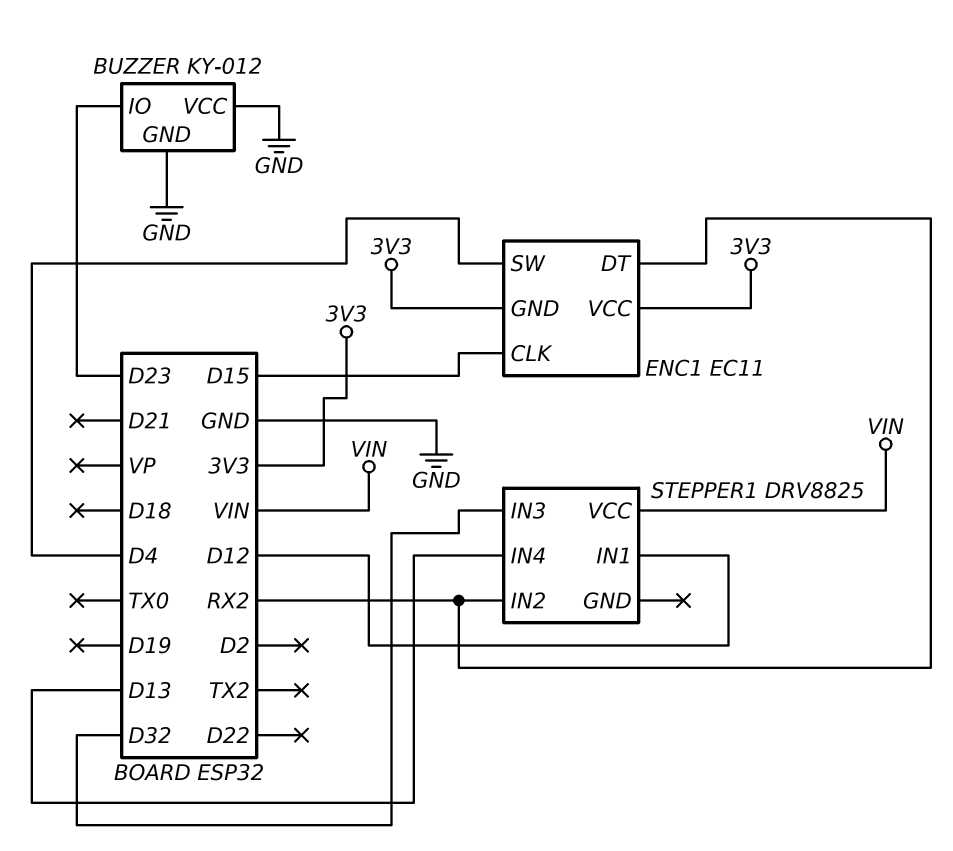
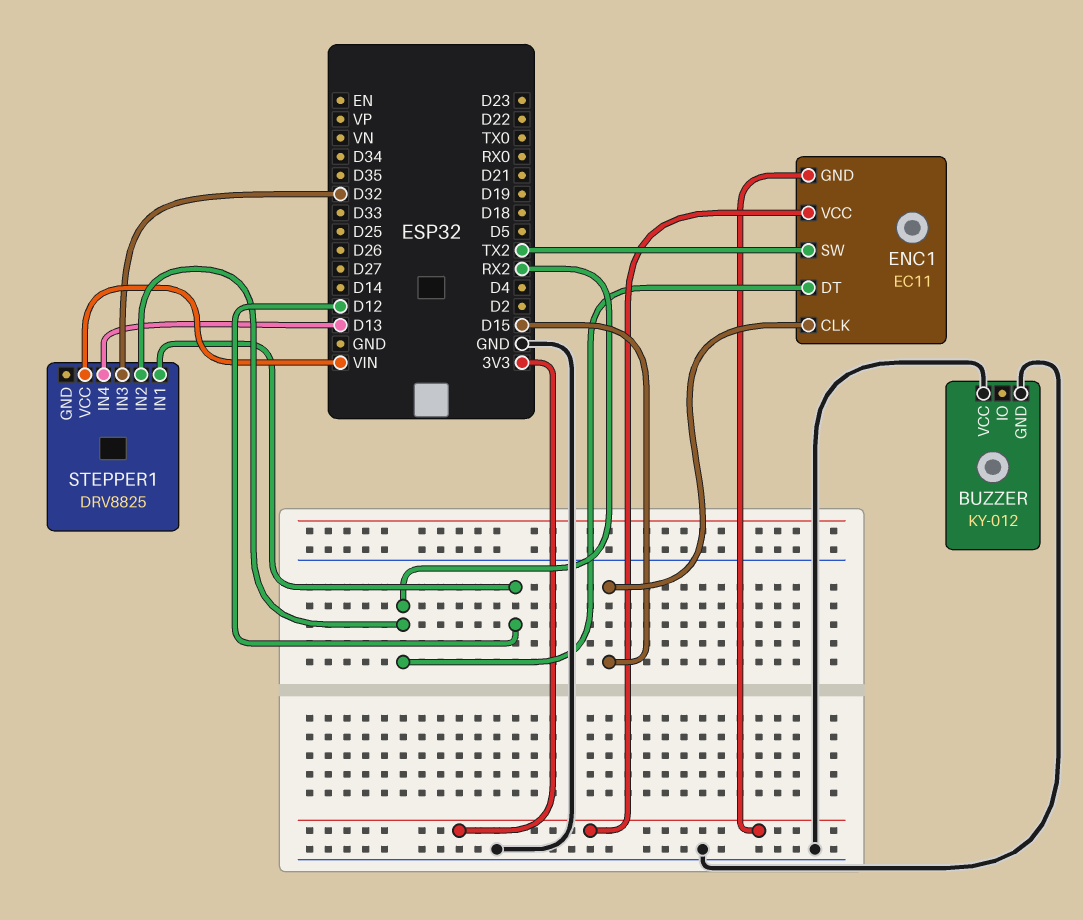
BUZZER pin IO: D23 -> none
ENC1 pin SW: D4 -> TX2

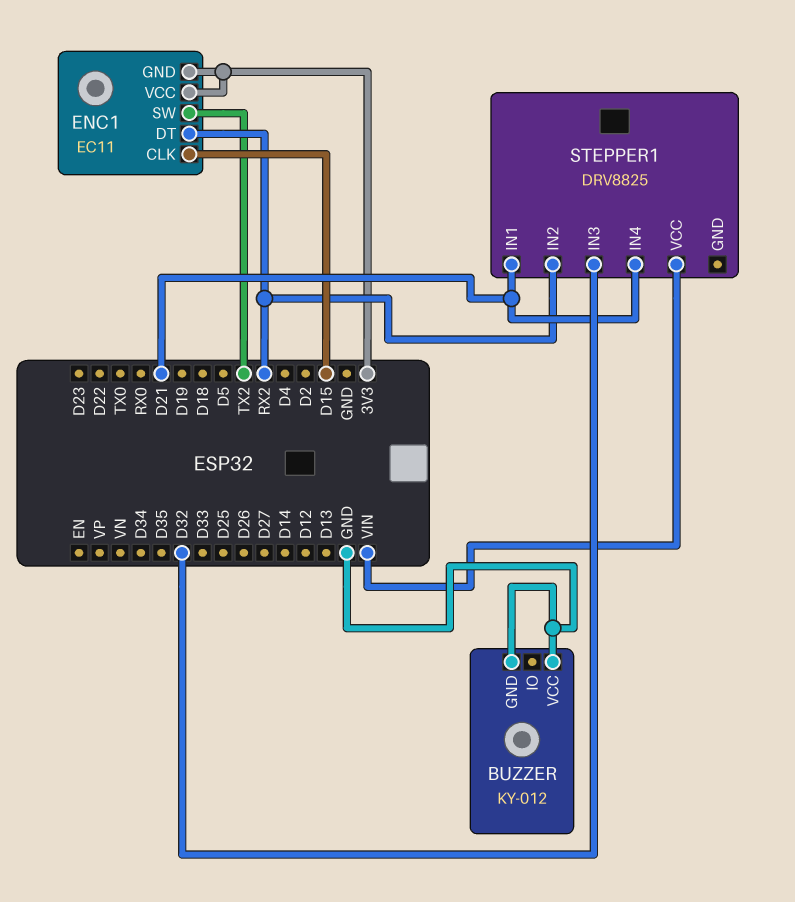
STEPPER1 pin IN1: D12 -> D21
STEPPER1 pin IN4: D13 -> D21

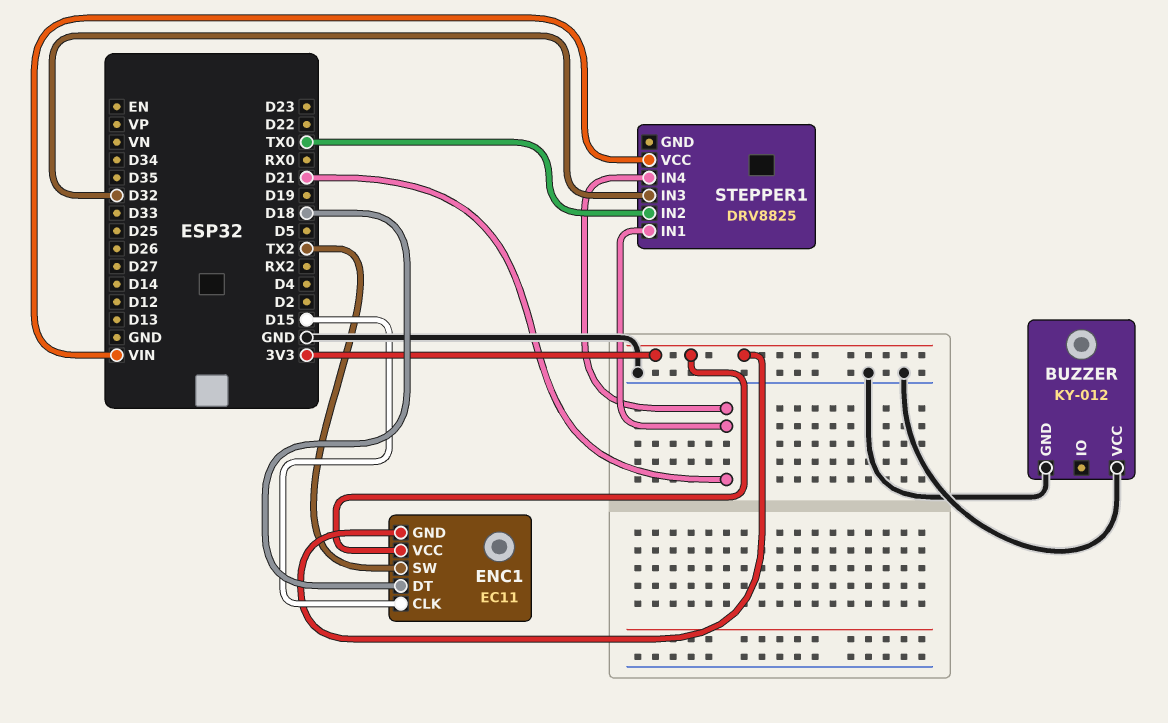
ENC1 pin DT: RX2 -> D18
STEPPER1 pin IN2: RX2 -> TX0

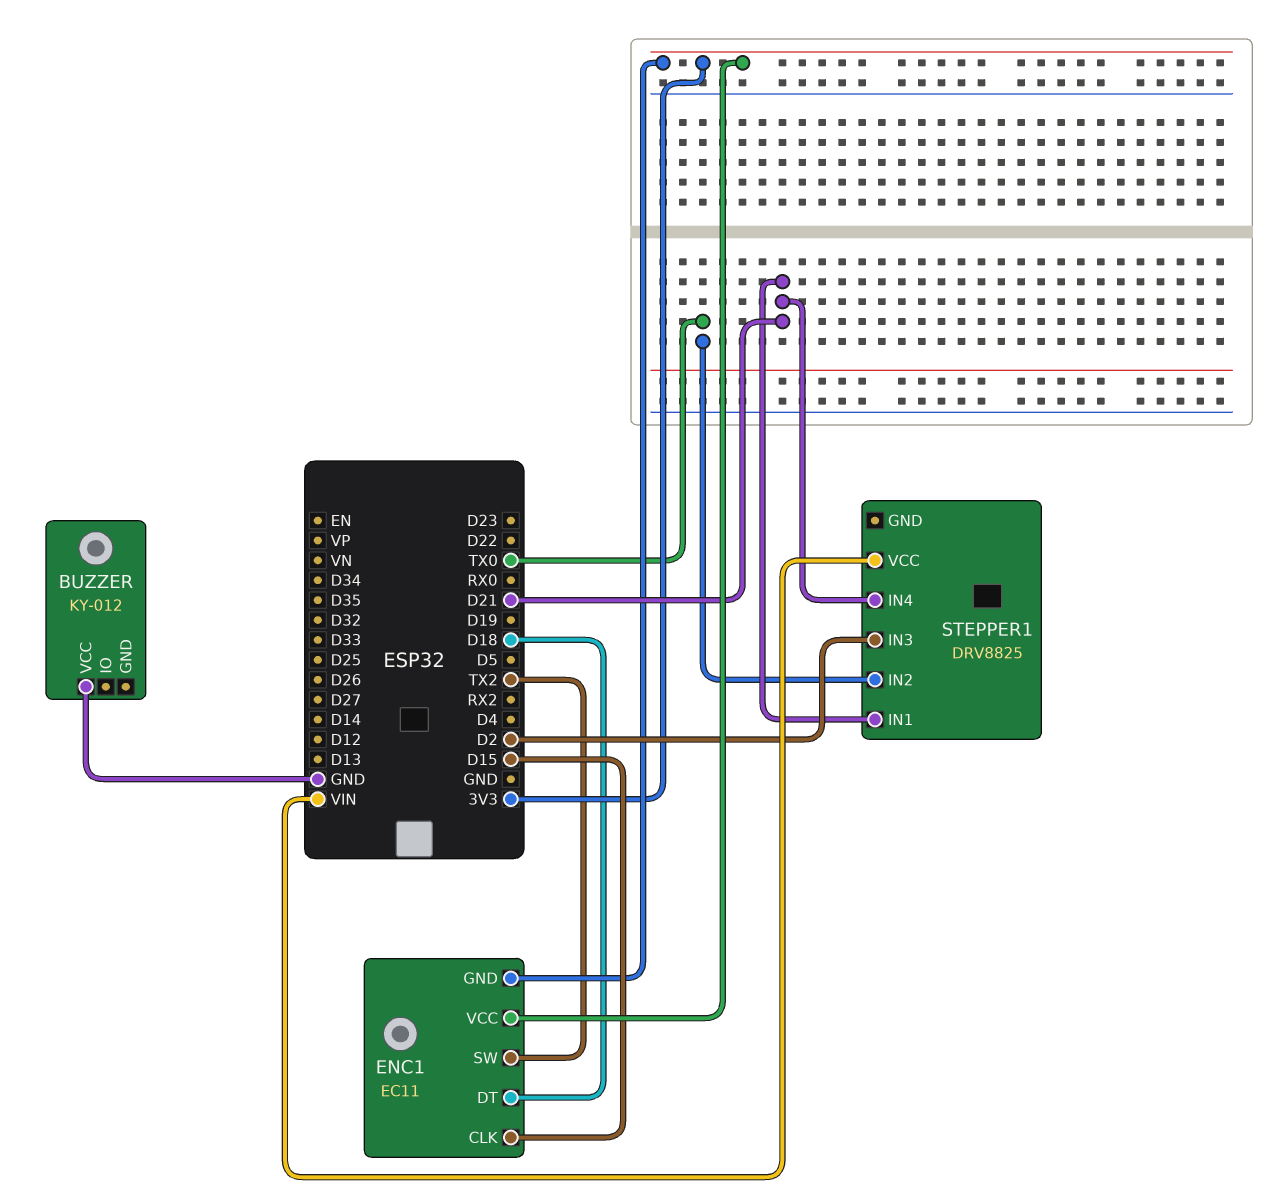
BUZZER pin GND: GND -> none
STEPPER1 pin IN3: D32 -> D2

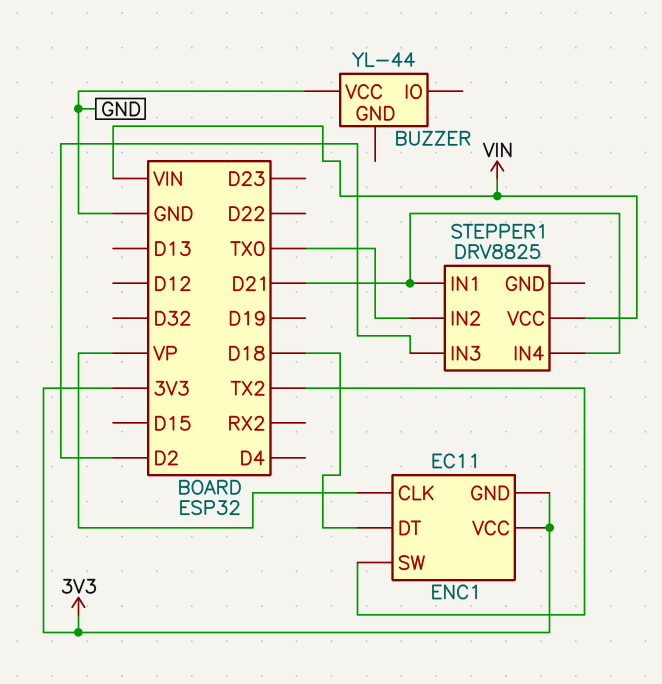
BUZZER: KY-012 -> YL-44
ENC1 pin CLK: D15 -> VP

